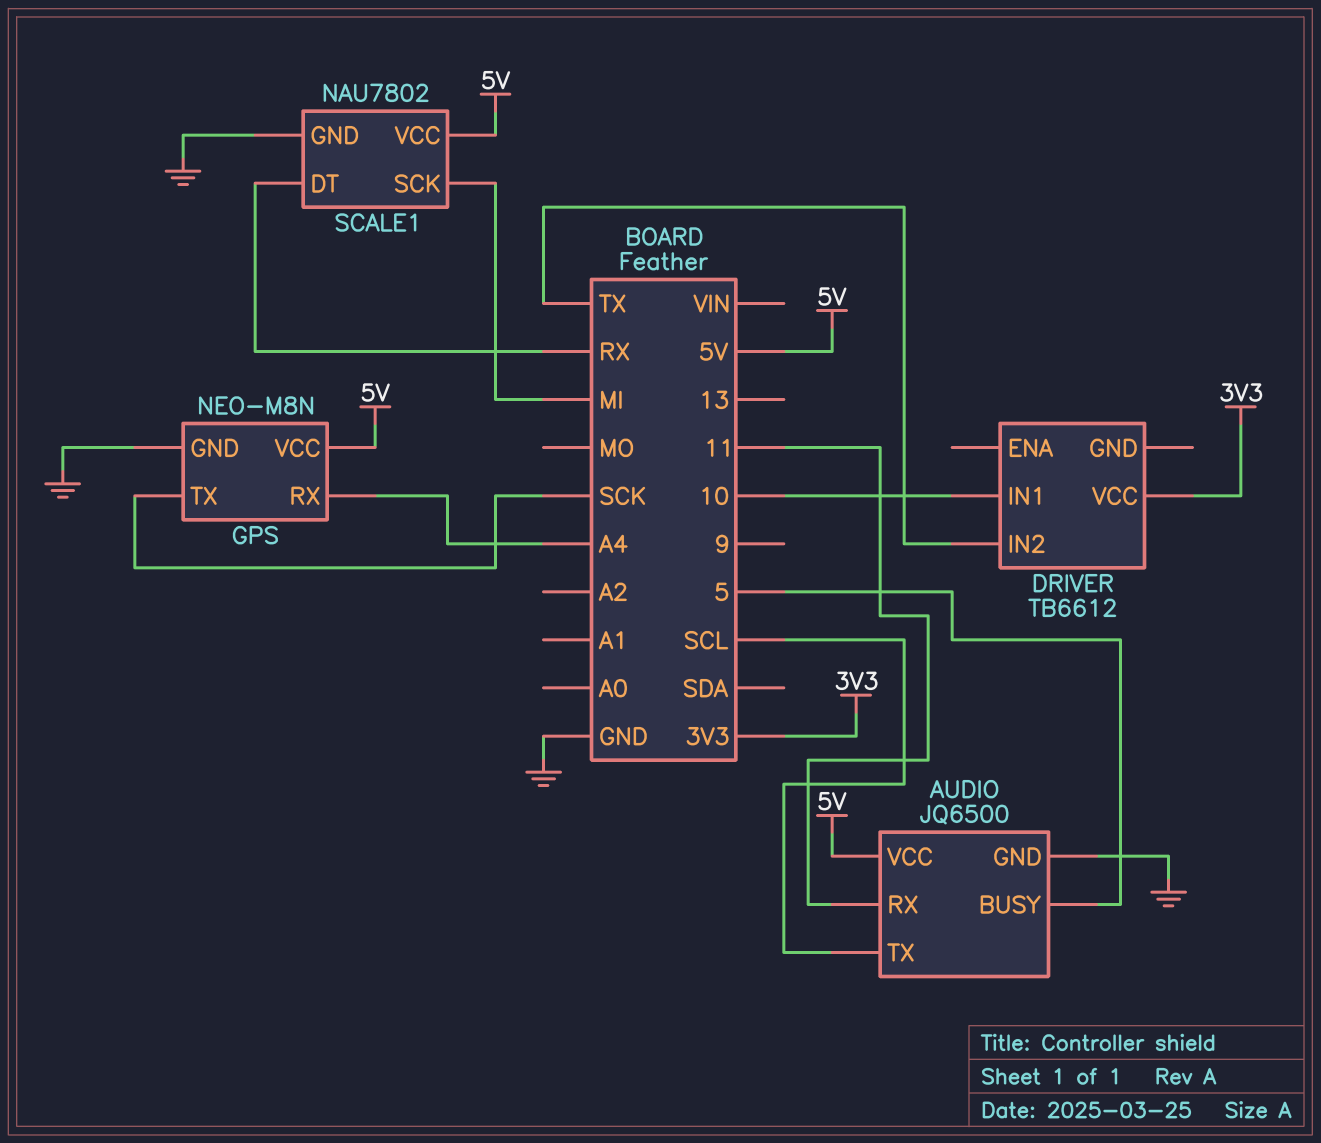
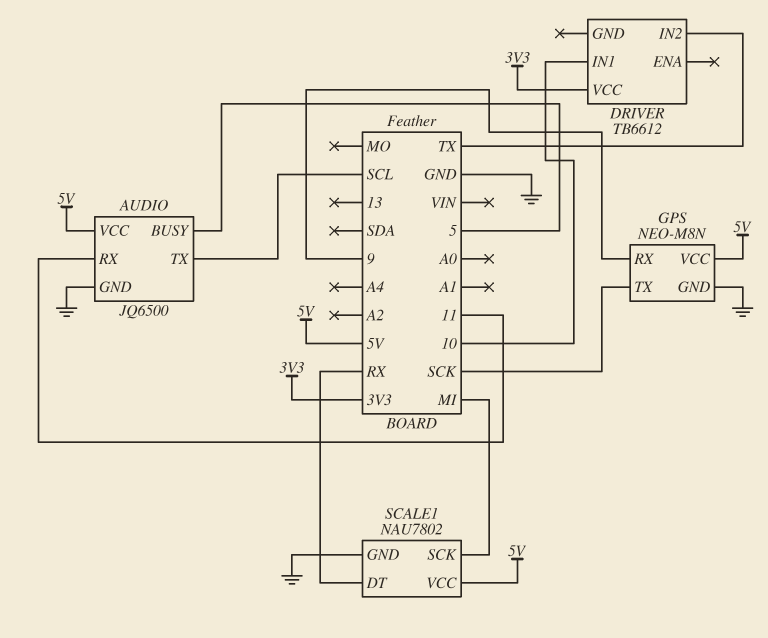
GPS pin RX: A4 -> 9

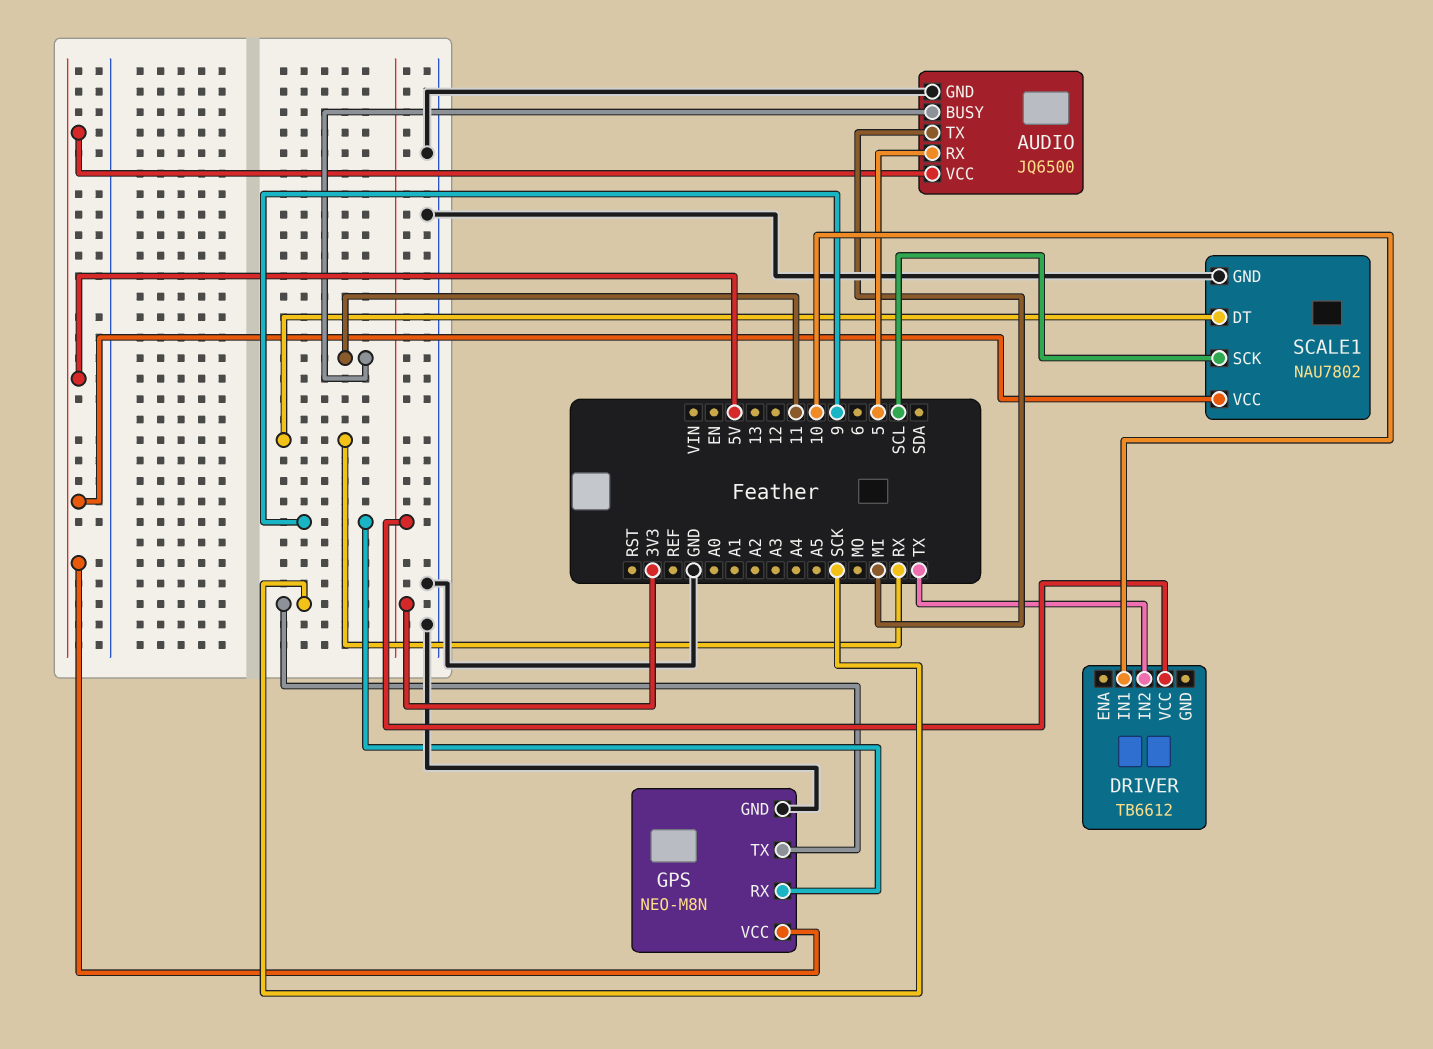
AUDIO pin BUSY: 5 -> 11
AUDIO pin RX: 11 -> 5
AUDIO pin TX: SCL -> MI
SCALE1 pin SCK: MI -> SCL

